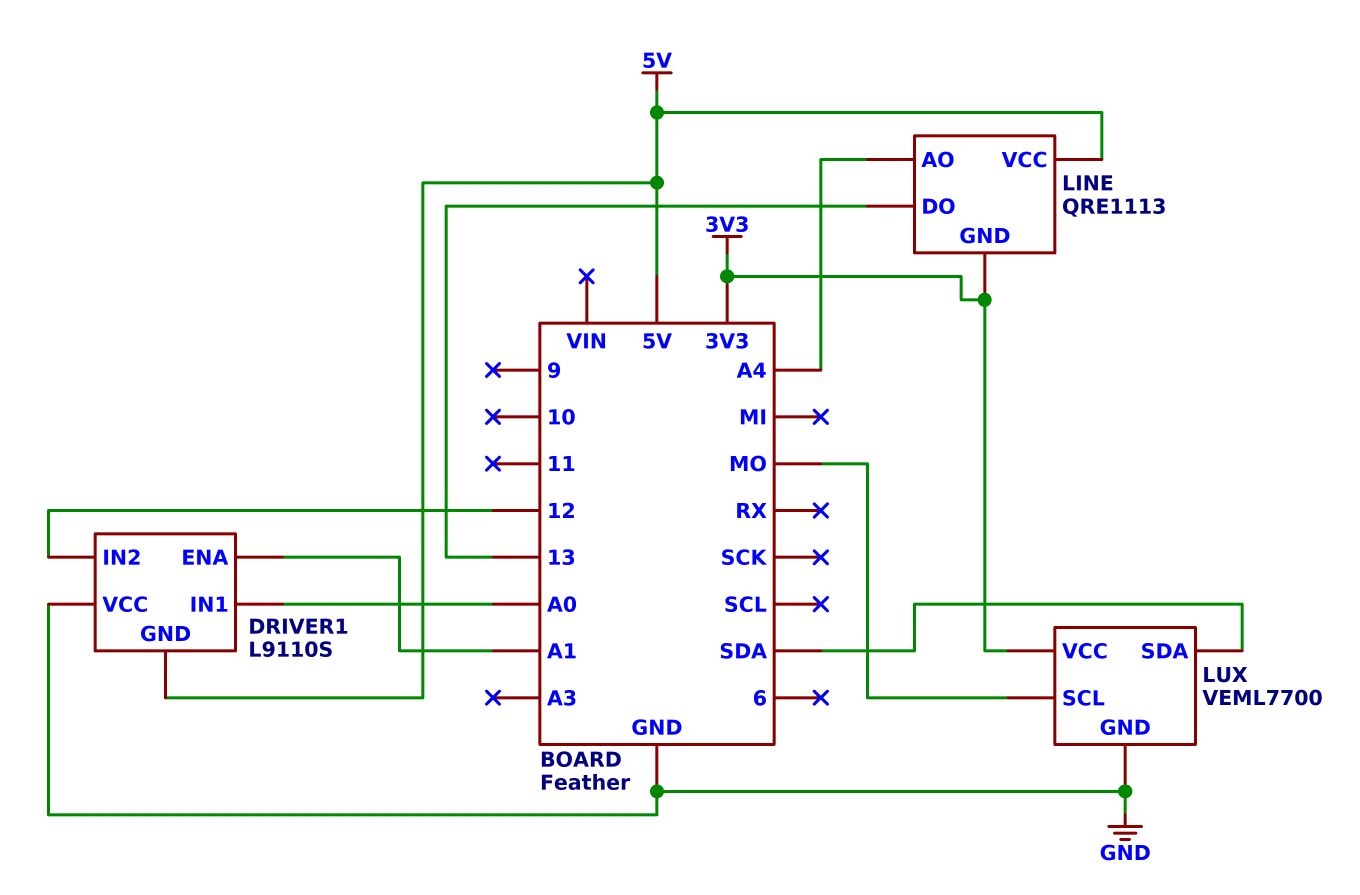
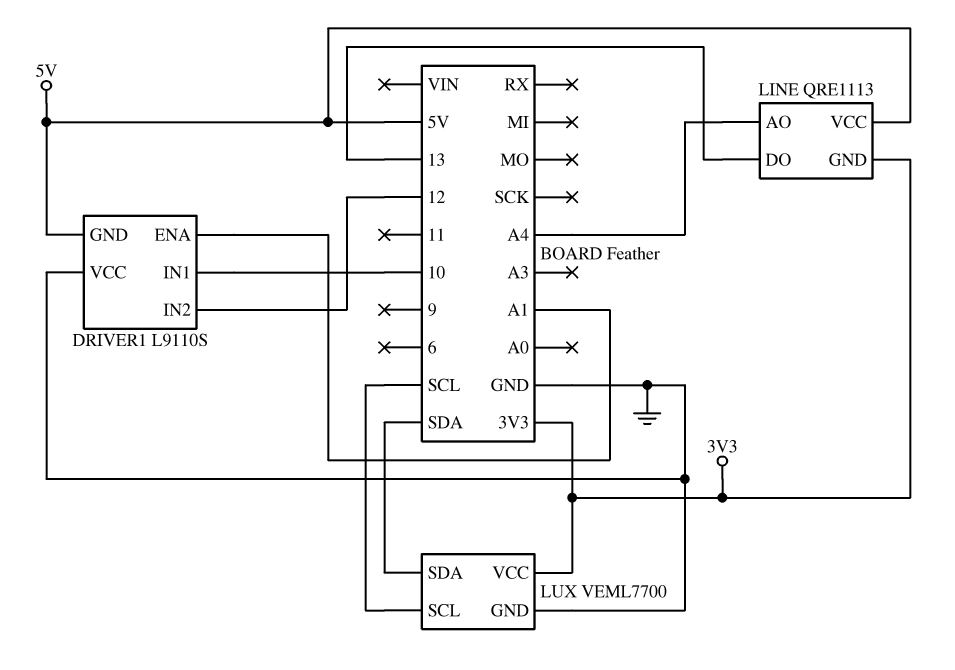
DRIVER1 pin IN1: A0 -> 10
LUX pin SCL: MO -> SCL

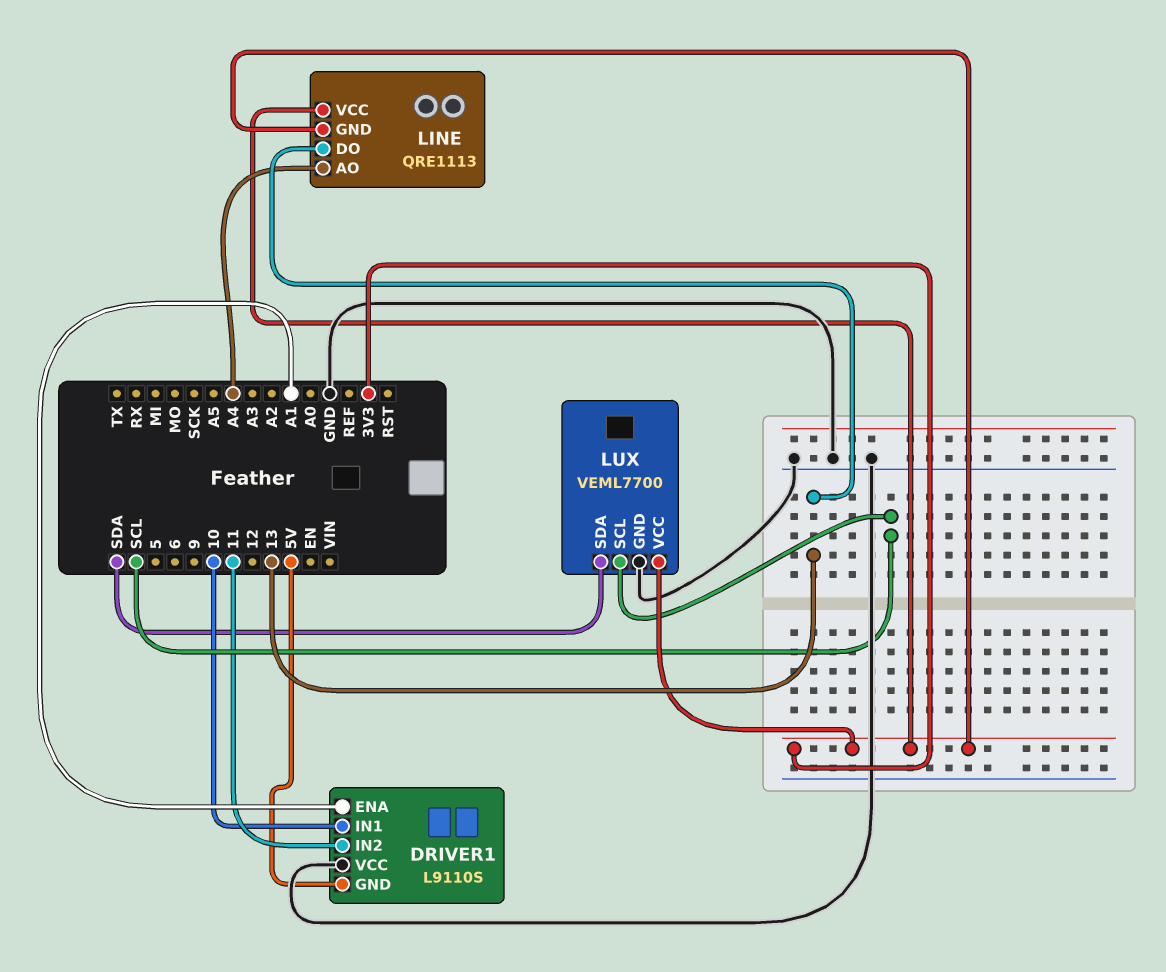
DRIVER1 pin IN2: 12 -> 11
LINE pin VCC: 5V -> 3V3

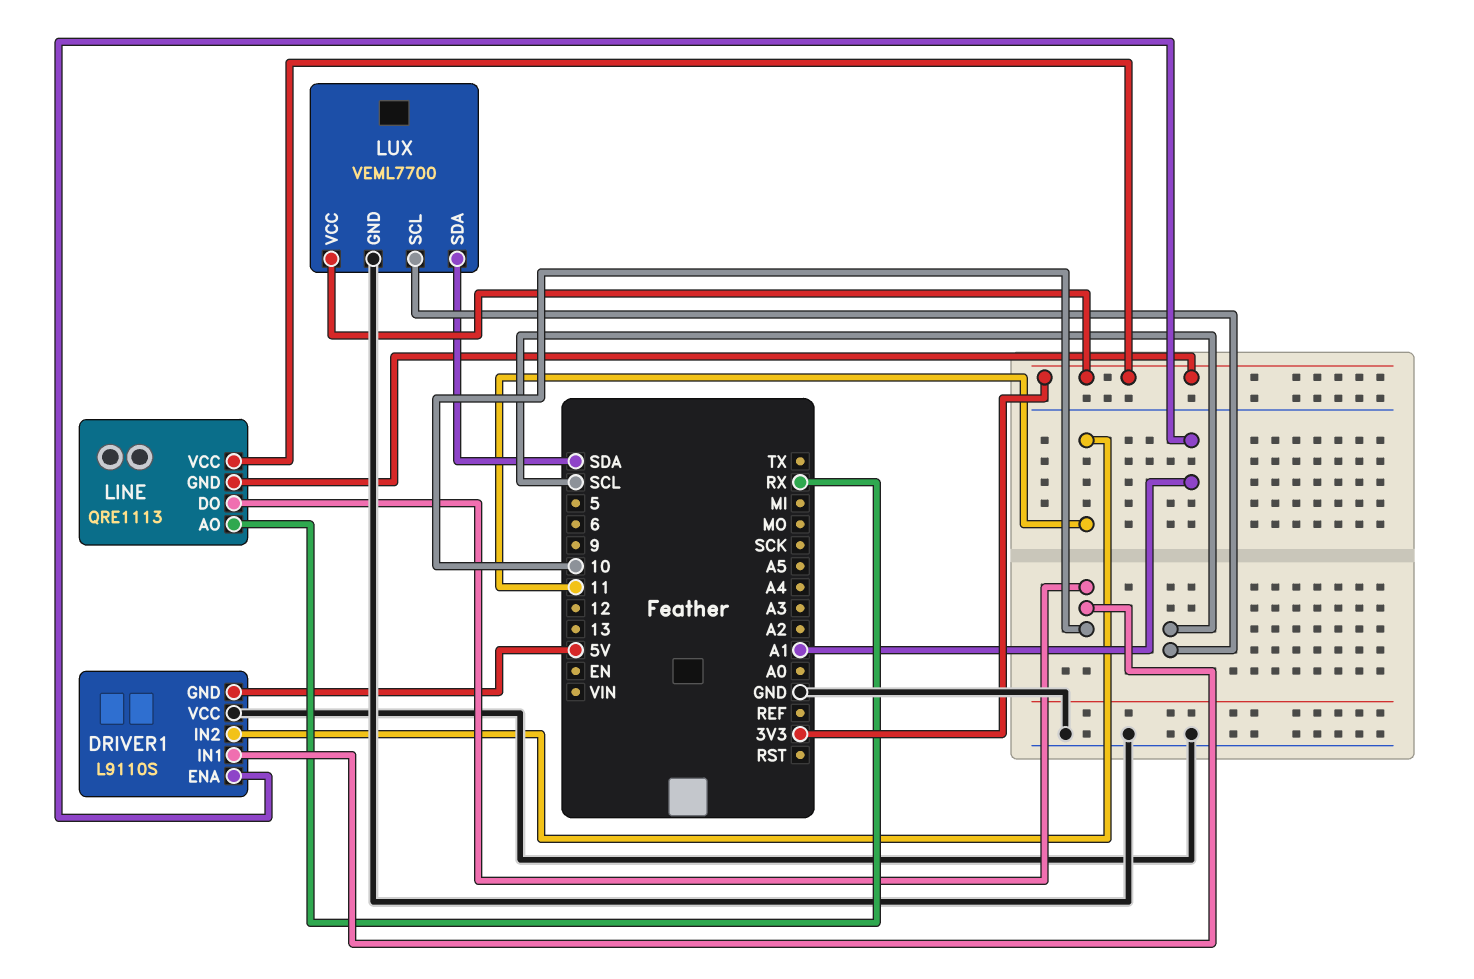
LINE pin AO: A4 -> RX
LINE pin DO: 13 -> 10

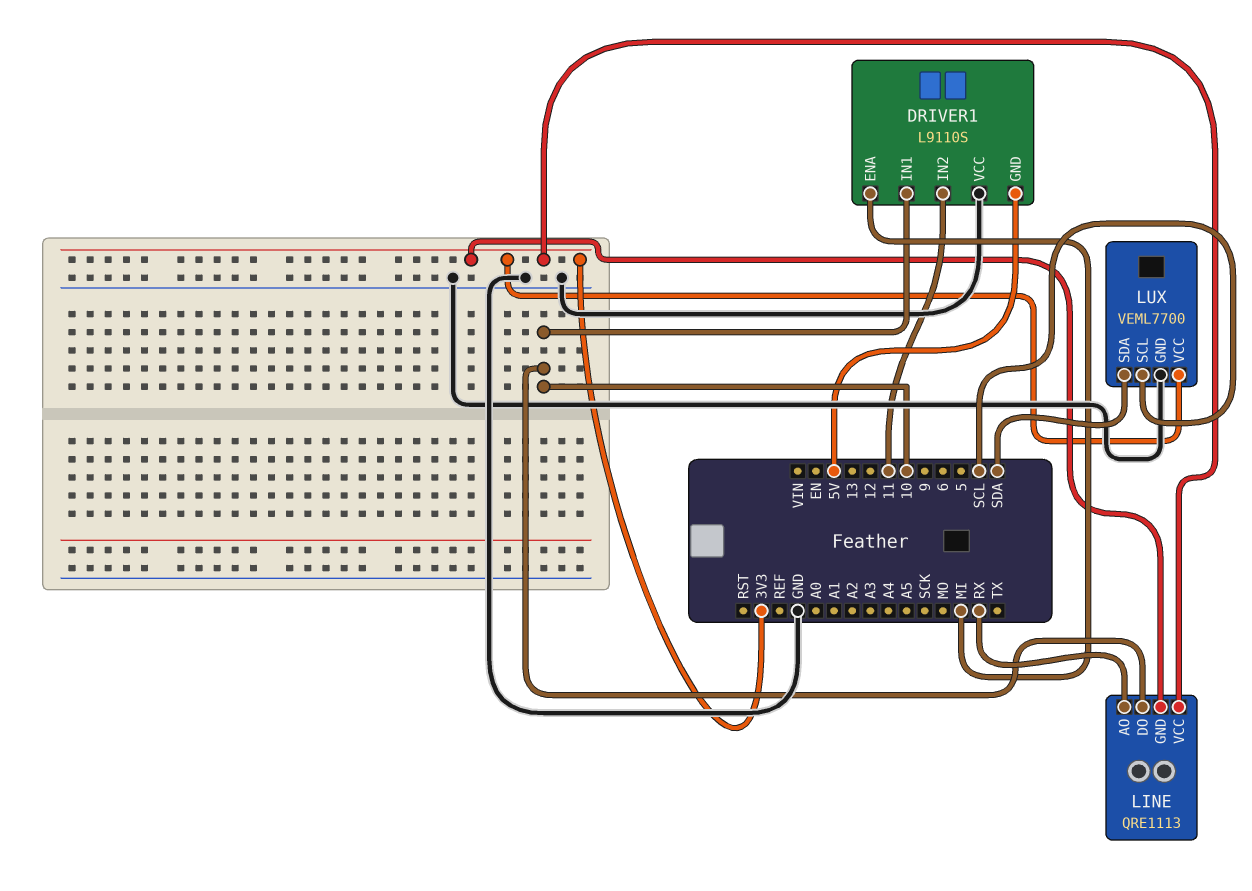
DRIVER1 pin ENA: A1 -> MI

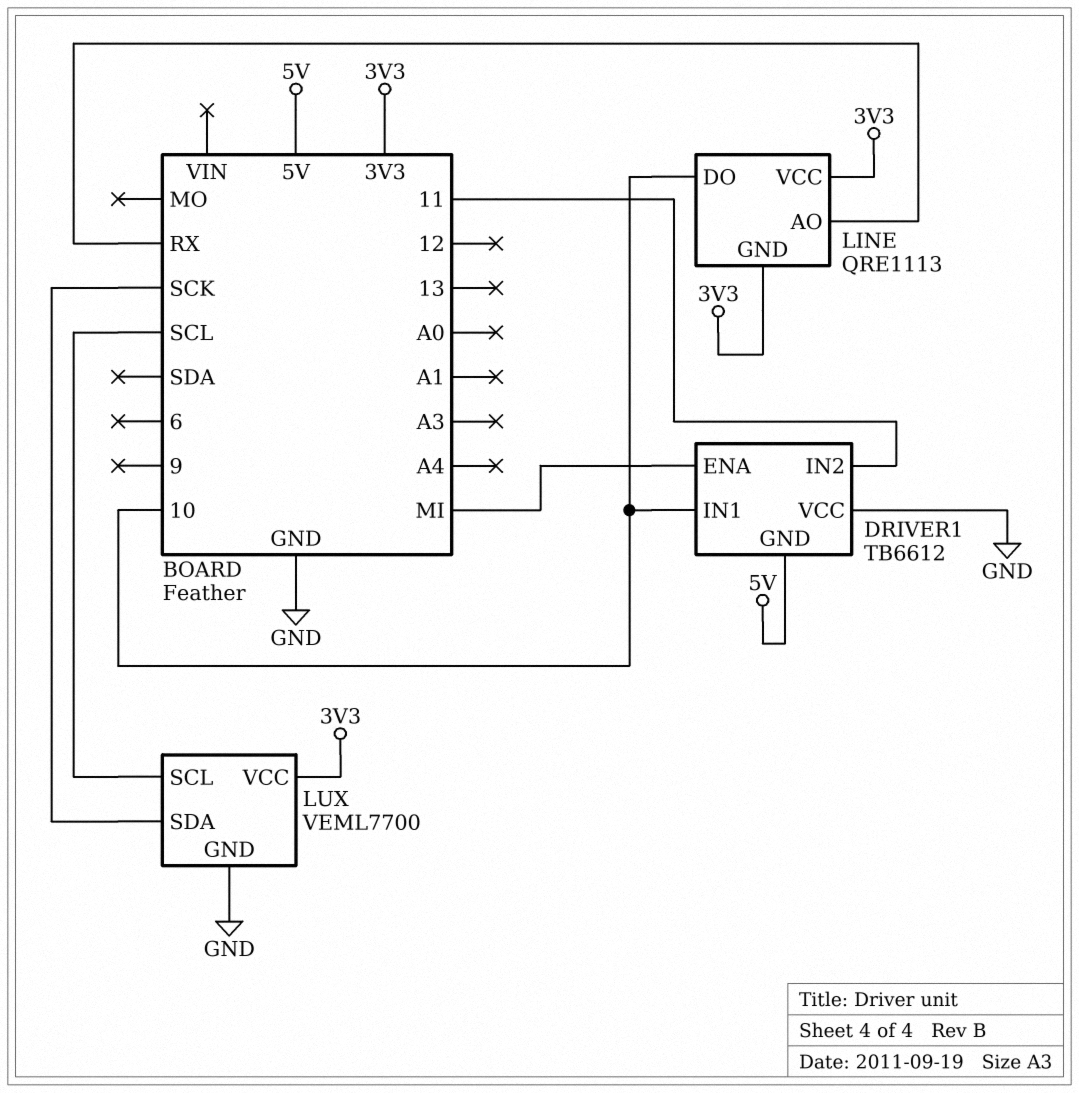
DRIVER1: L9110S -> TB6612
LUX pin SDA: SDA -> SCK

